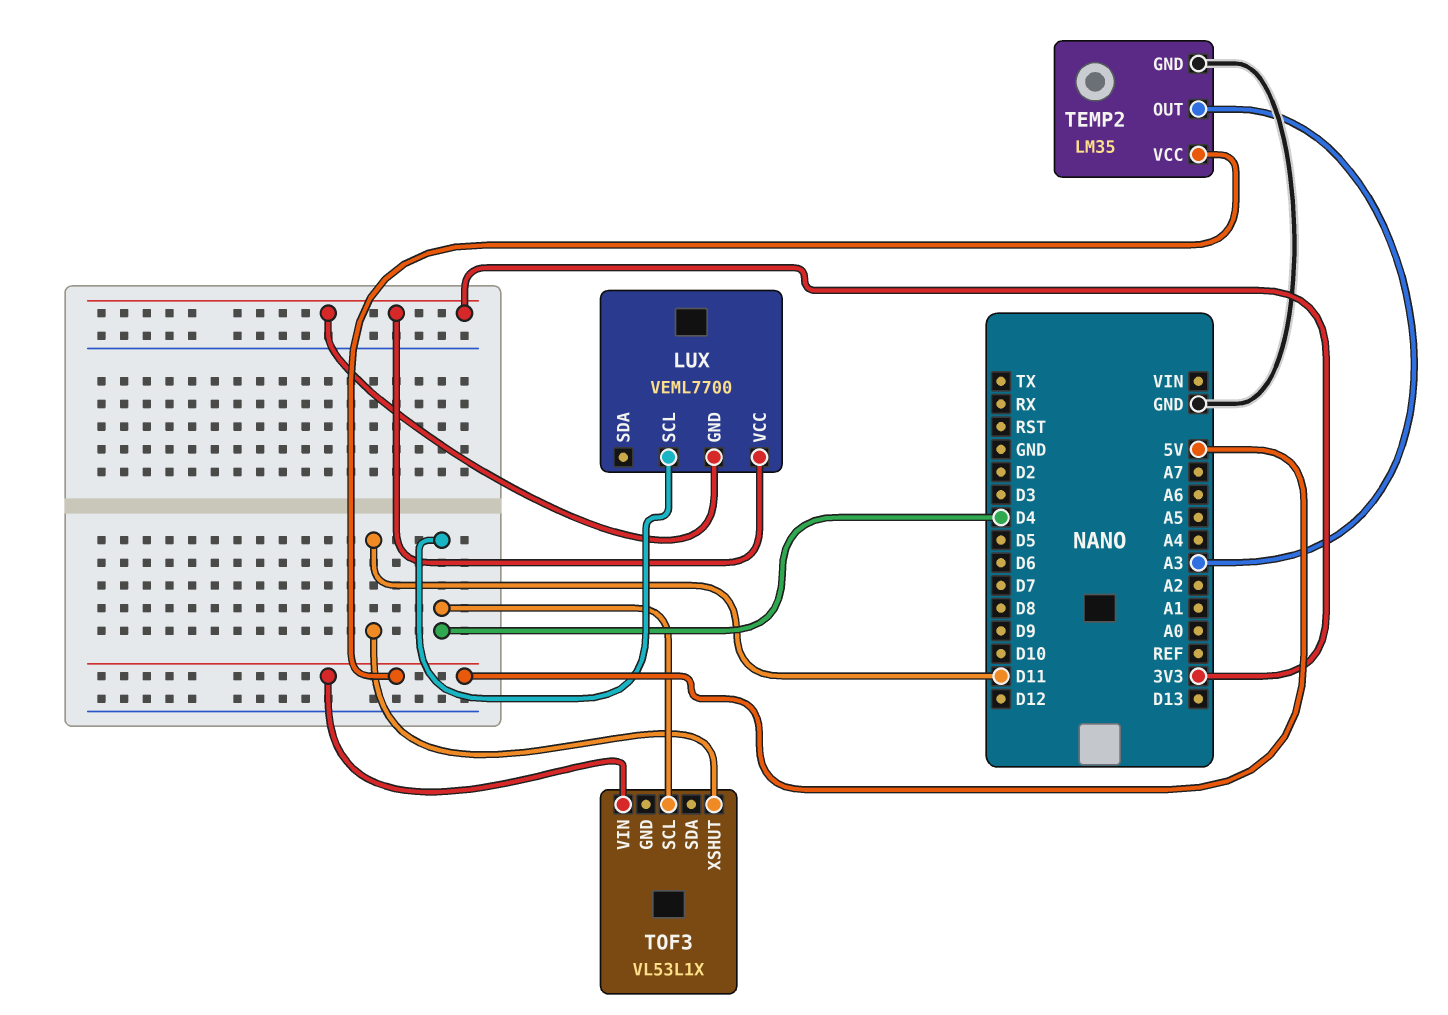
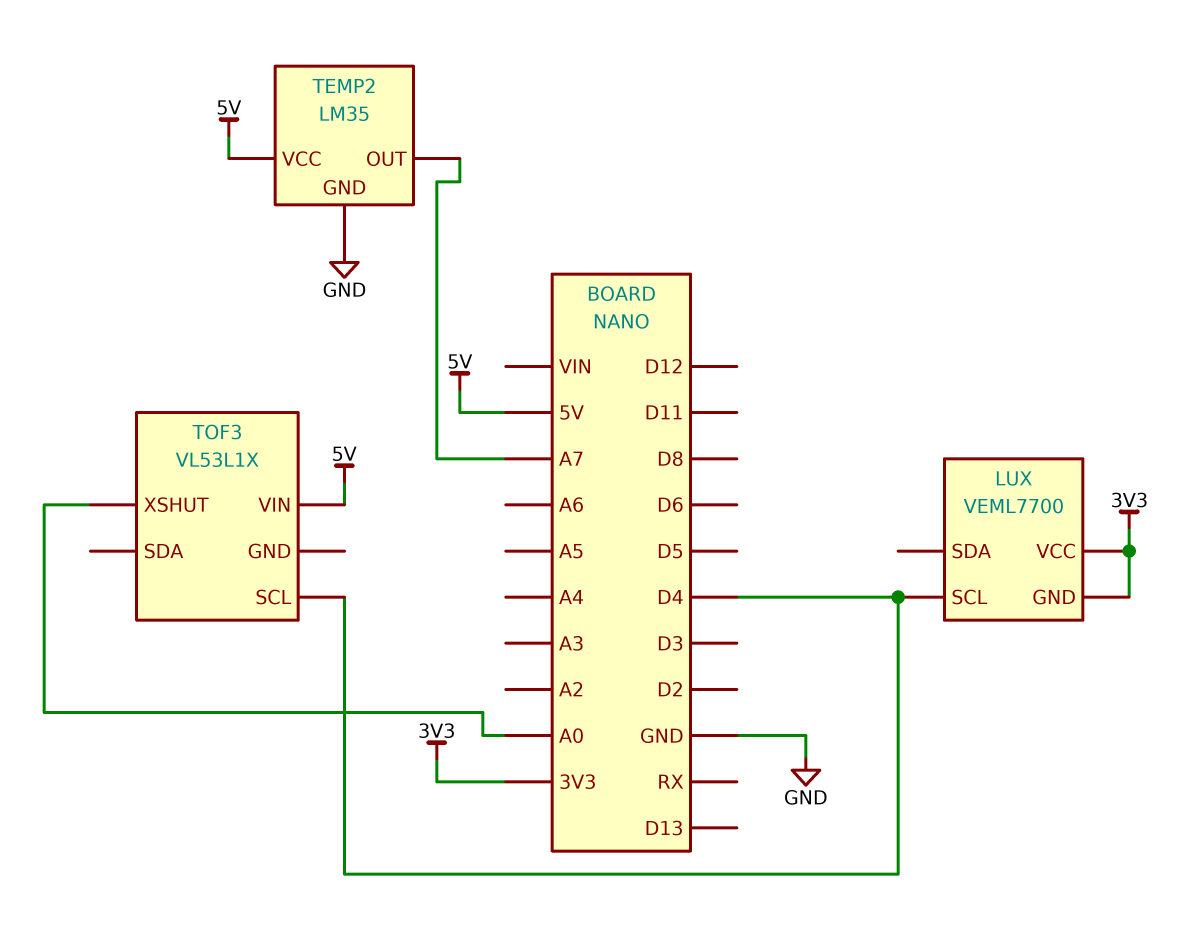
TEMP2 pin OUT: A3 -> A7
TOF3 pin XSHUT: D11 -> A0

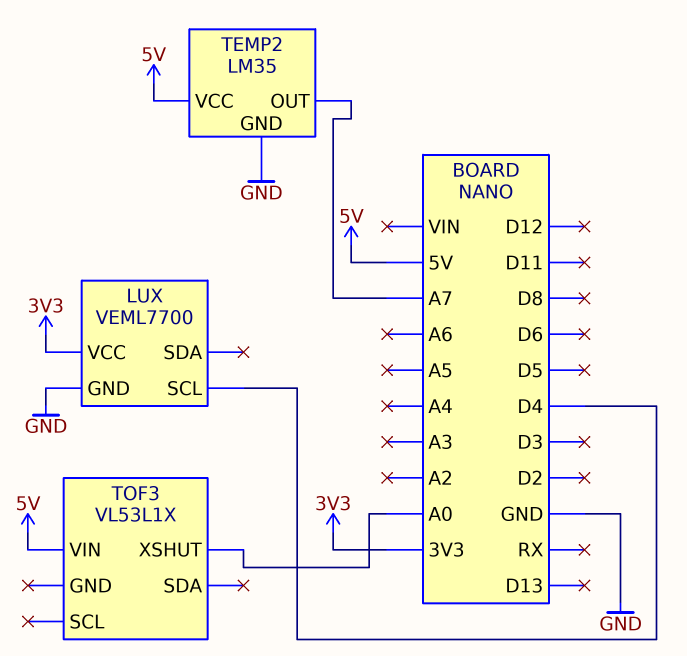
LUX pin GND: 3V3 -> GND
TOF3 pin SCL: D4 -> none

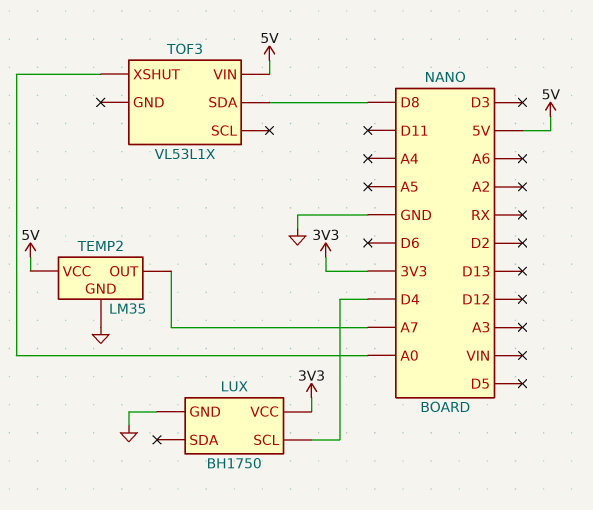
LUX: VEML7700 -> BH1750
TOF3 pin SDA: none -> D8

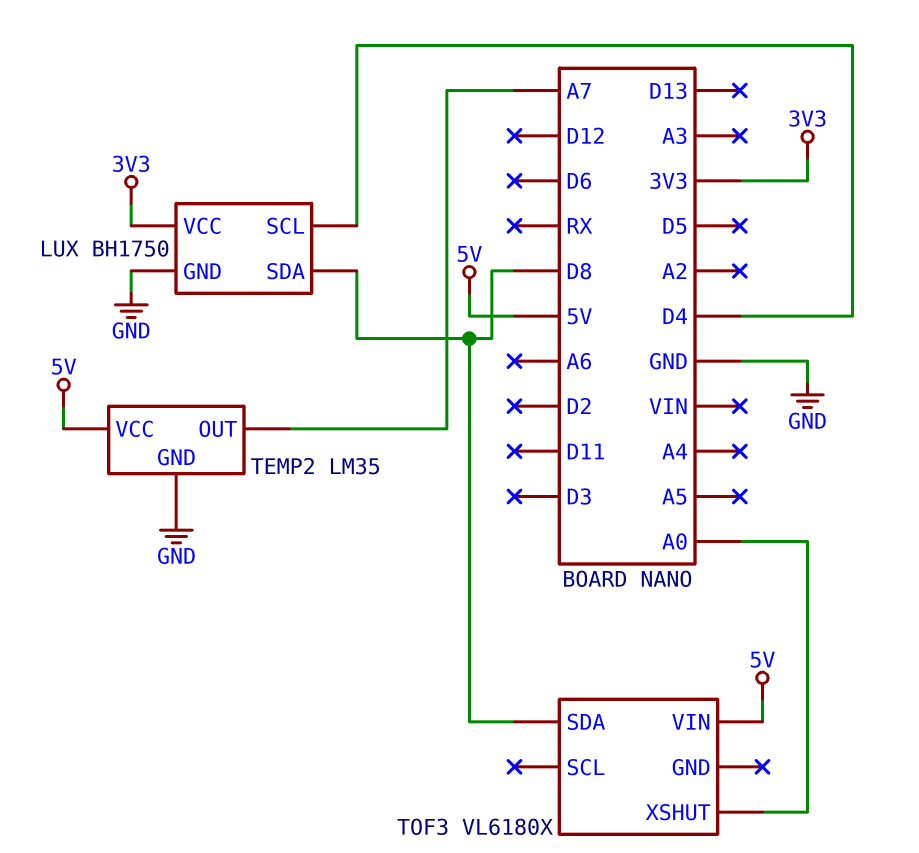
LUX pin SDA: none -> D8
TOF3: VL53L1X -> VL6180X

